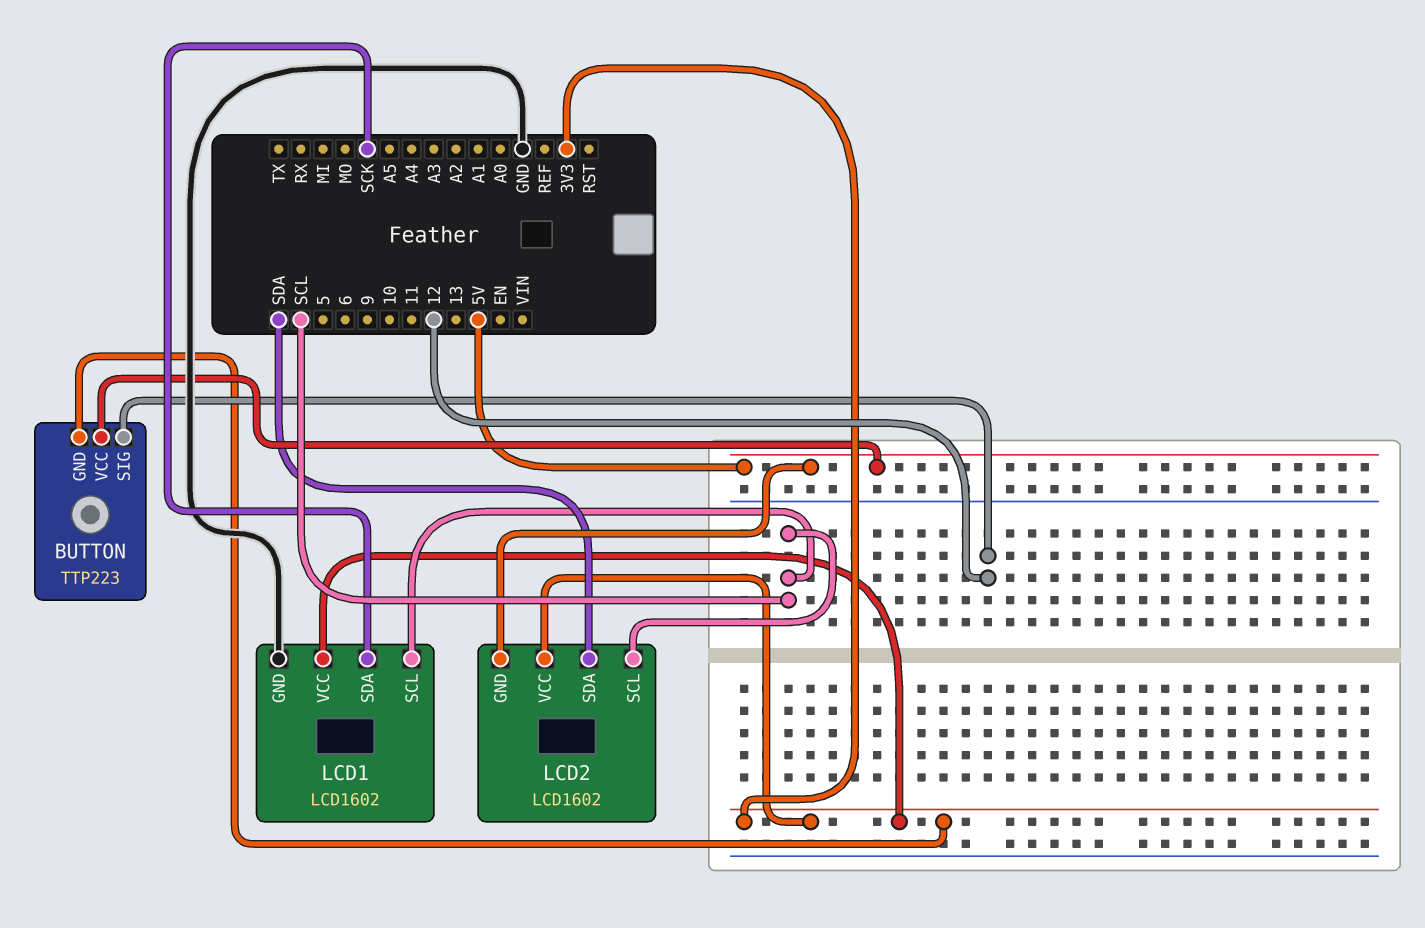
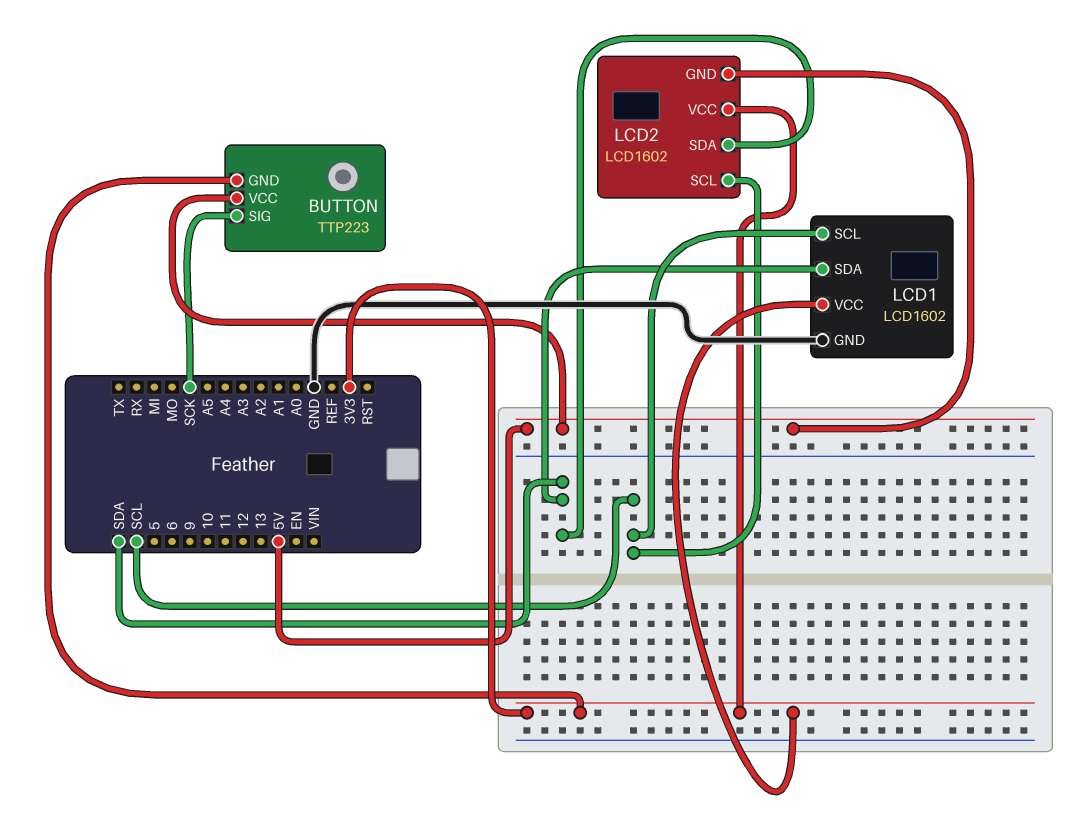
BUTTON pin SIG: 12 -> SCK
LCD1 pin SDA: SCK -> SDA

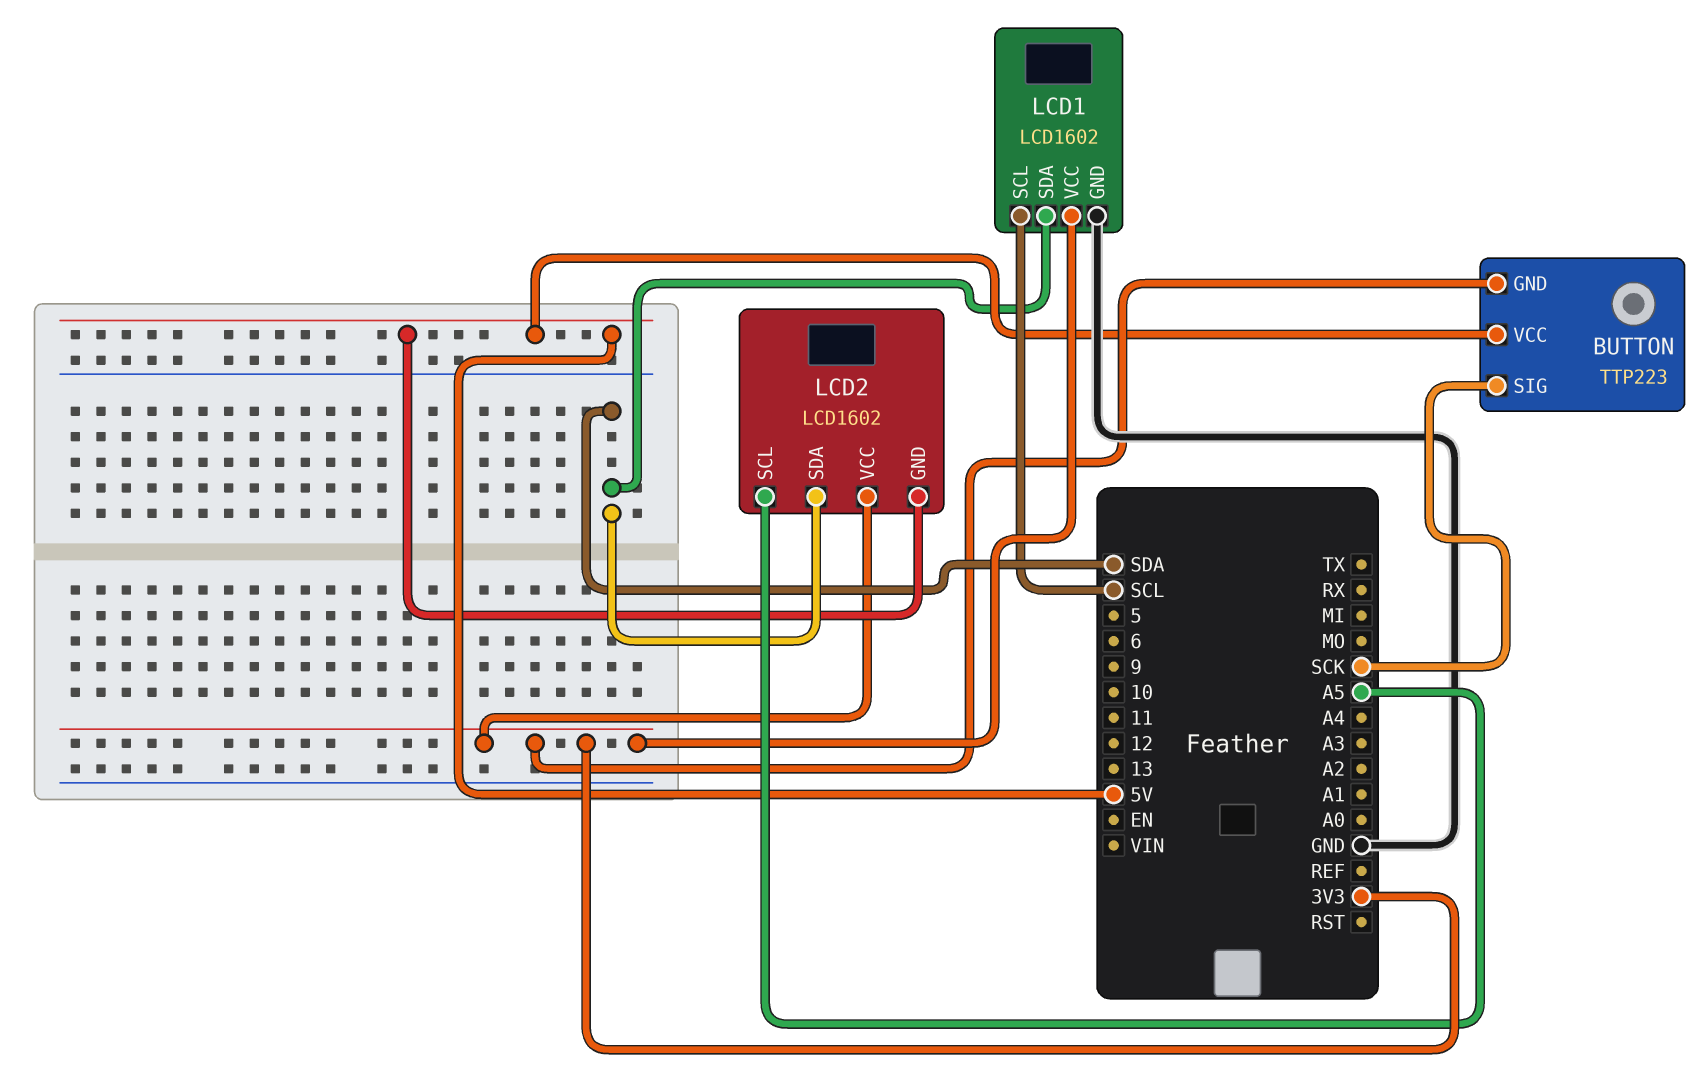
LCD2 pin SCL: SCL -> A5

